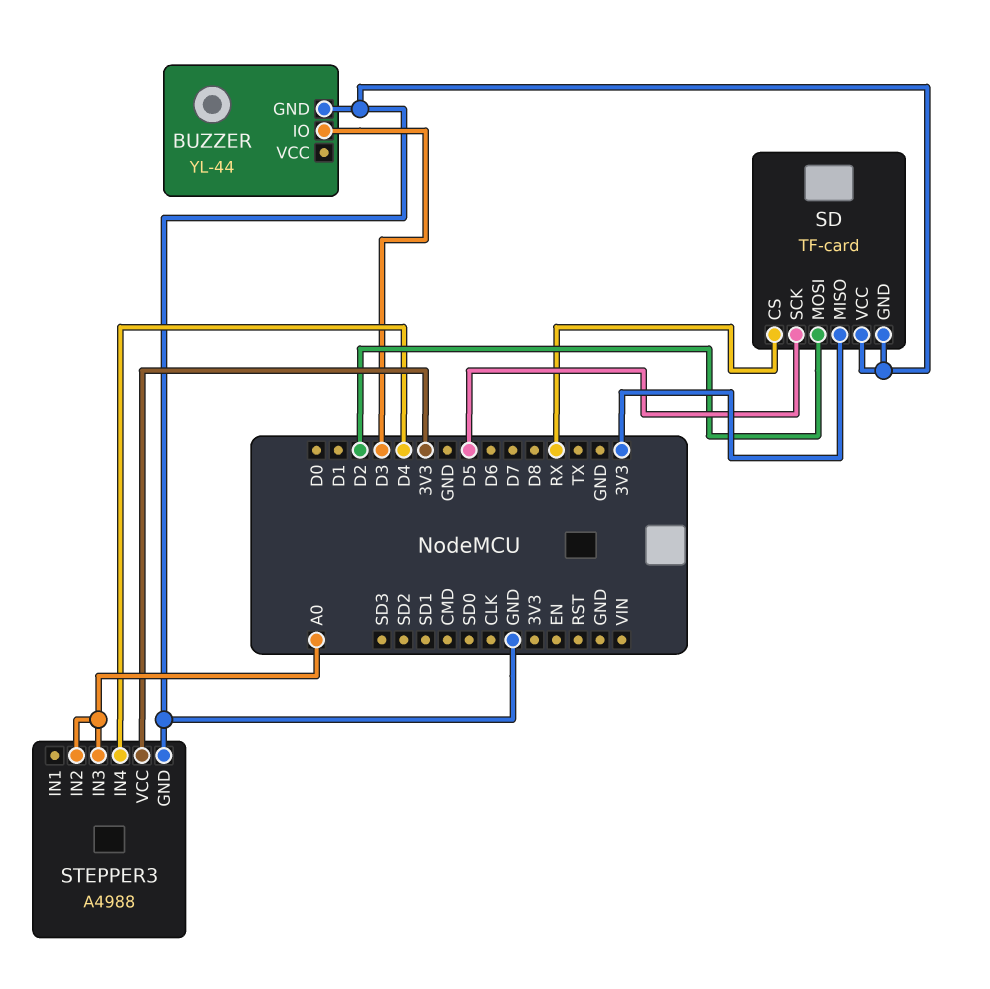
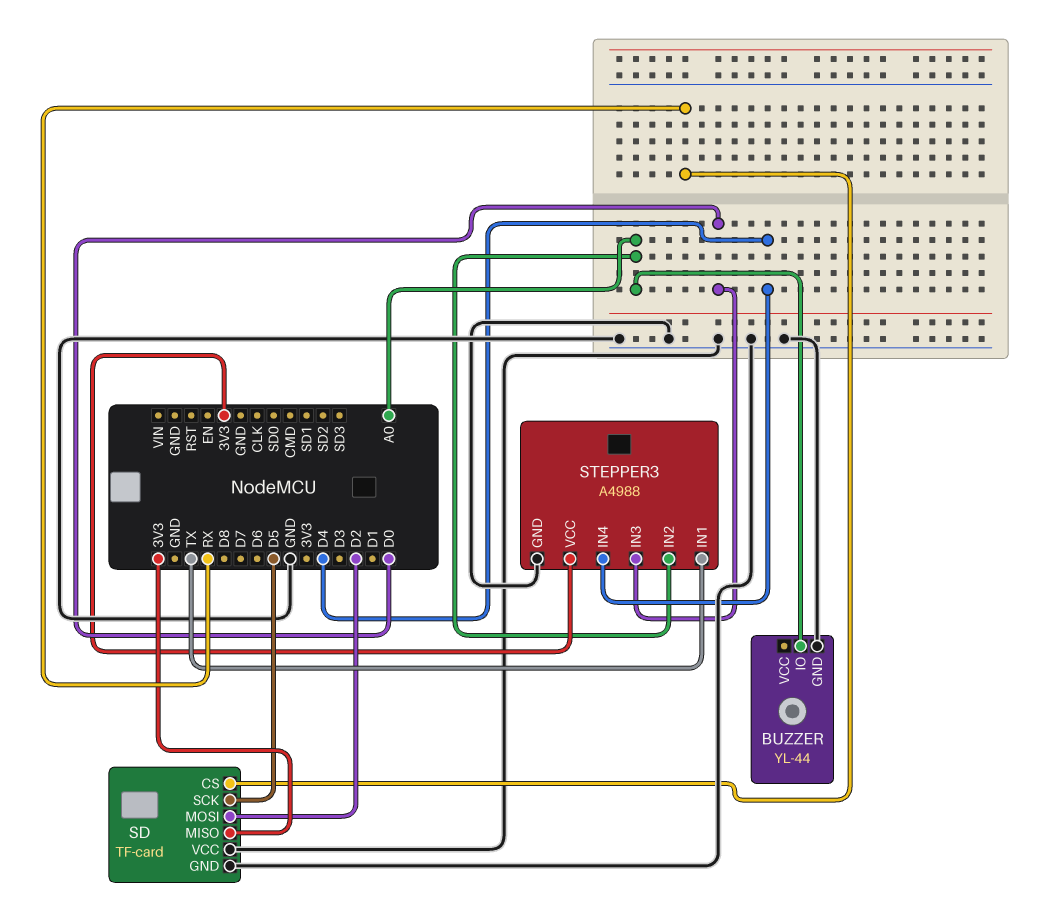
BUZZER pin IO: D3 -> A0
STEPPER3 pin IN1: none -> TX
STEPPER3 pin IN3: A0 -> D0

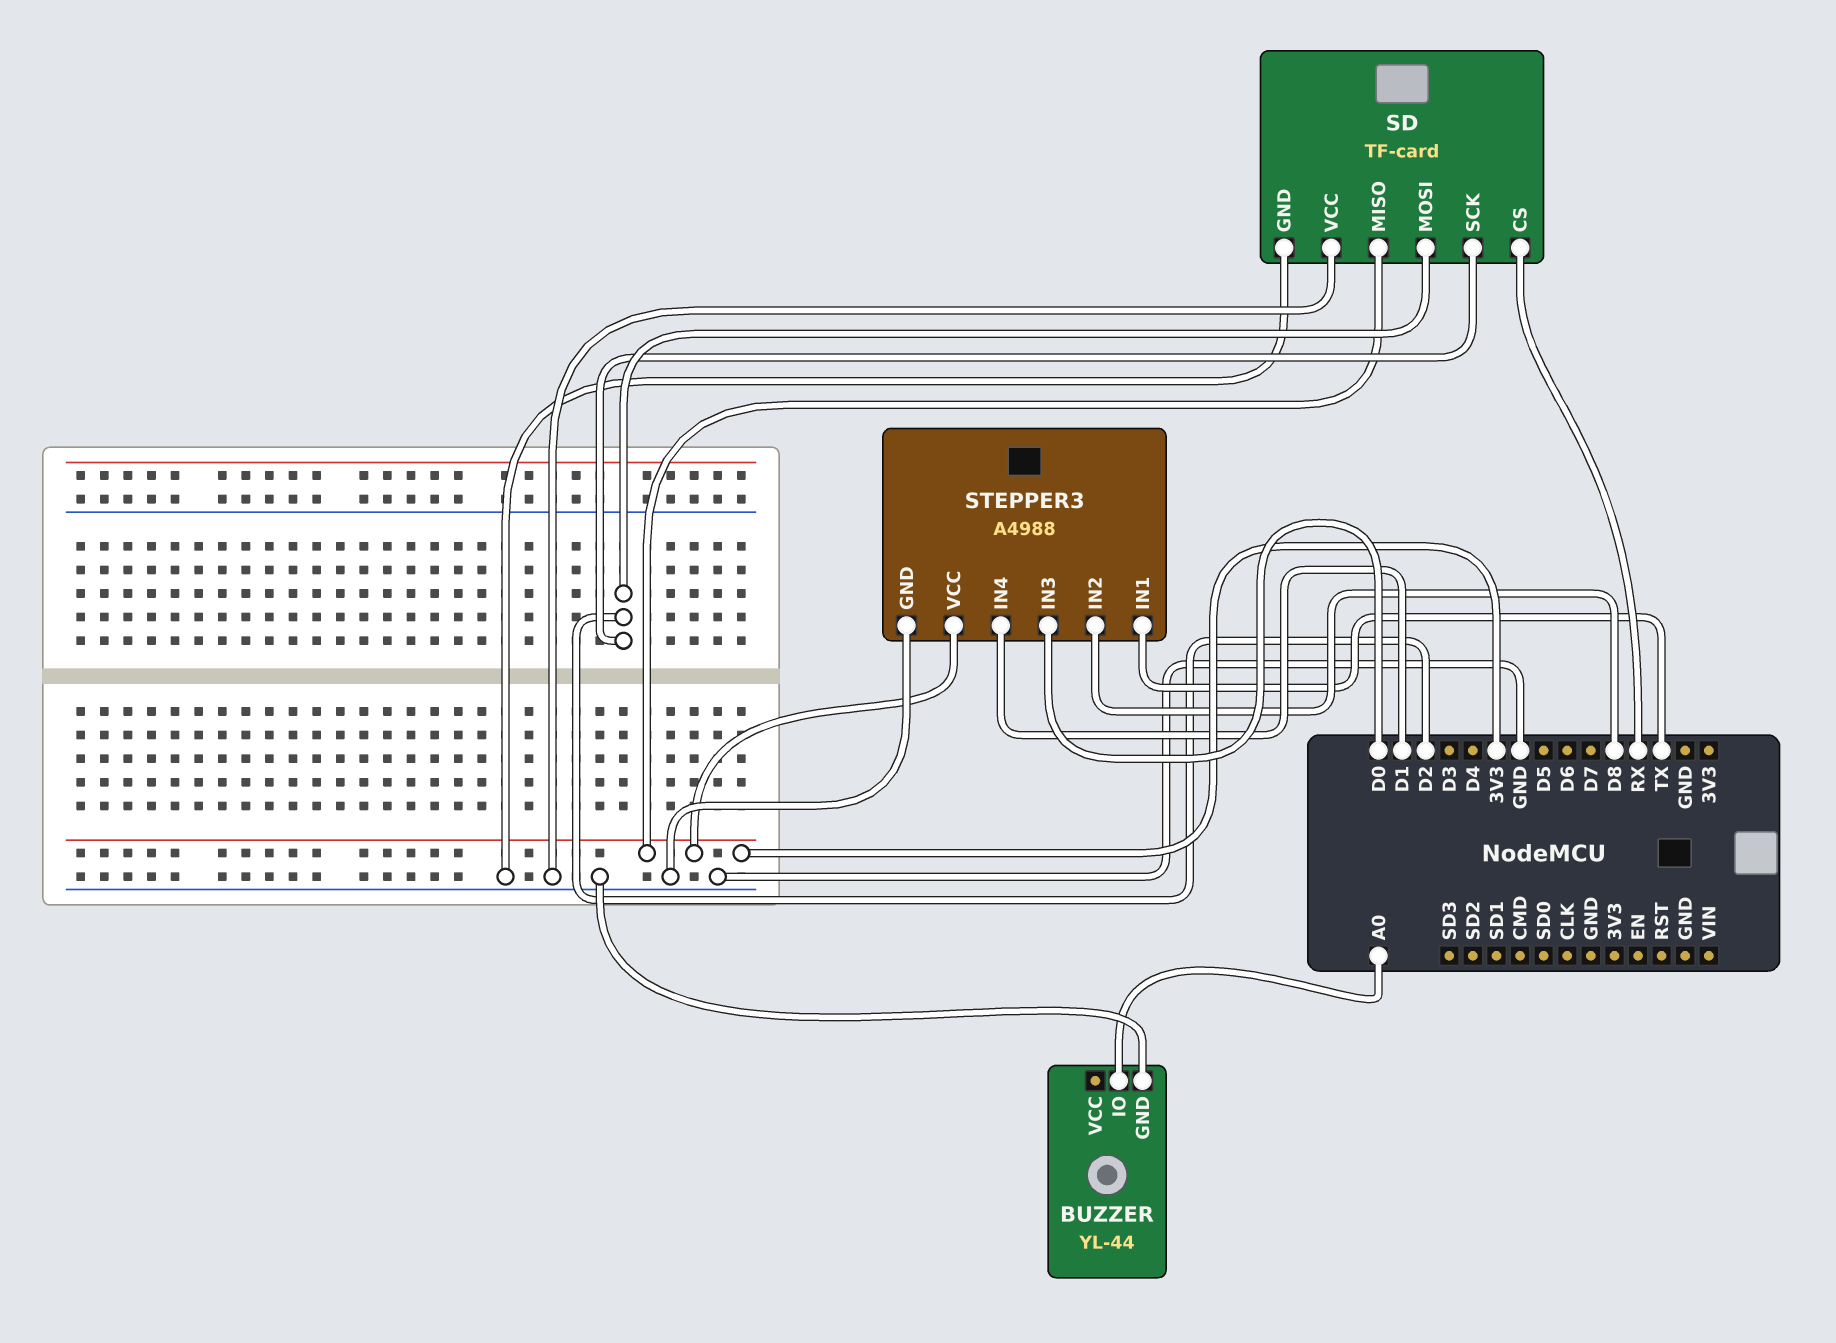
SD pin SCK: D5 -> D2
STEPPER3 pin IN2: A0 -> D8
STEPPER3 pin IN4: D4 -> D1

